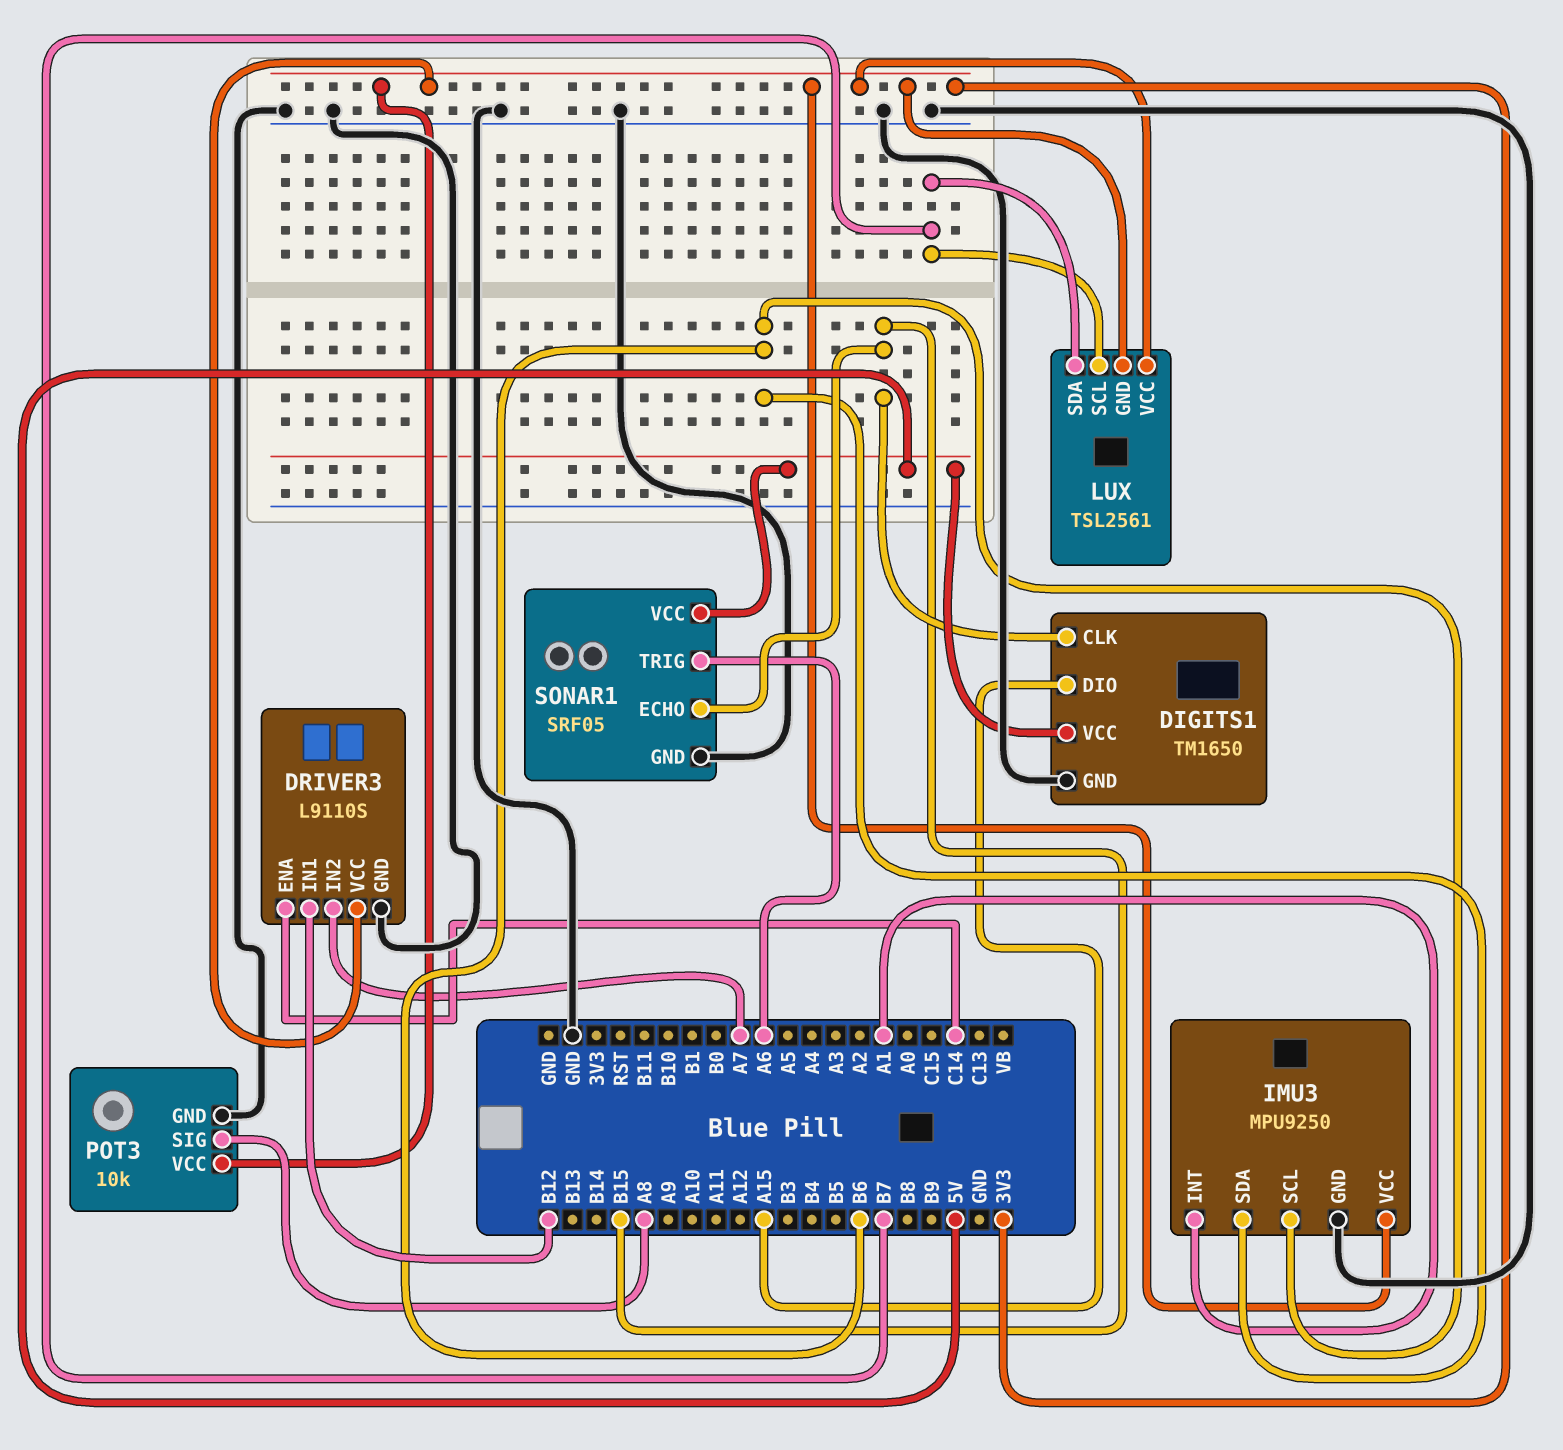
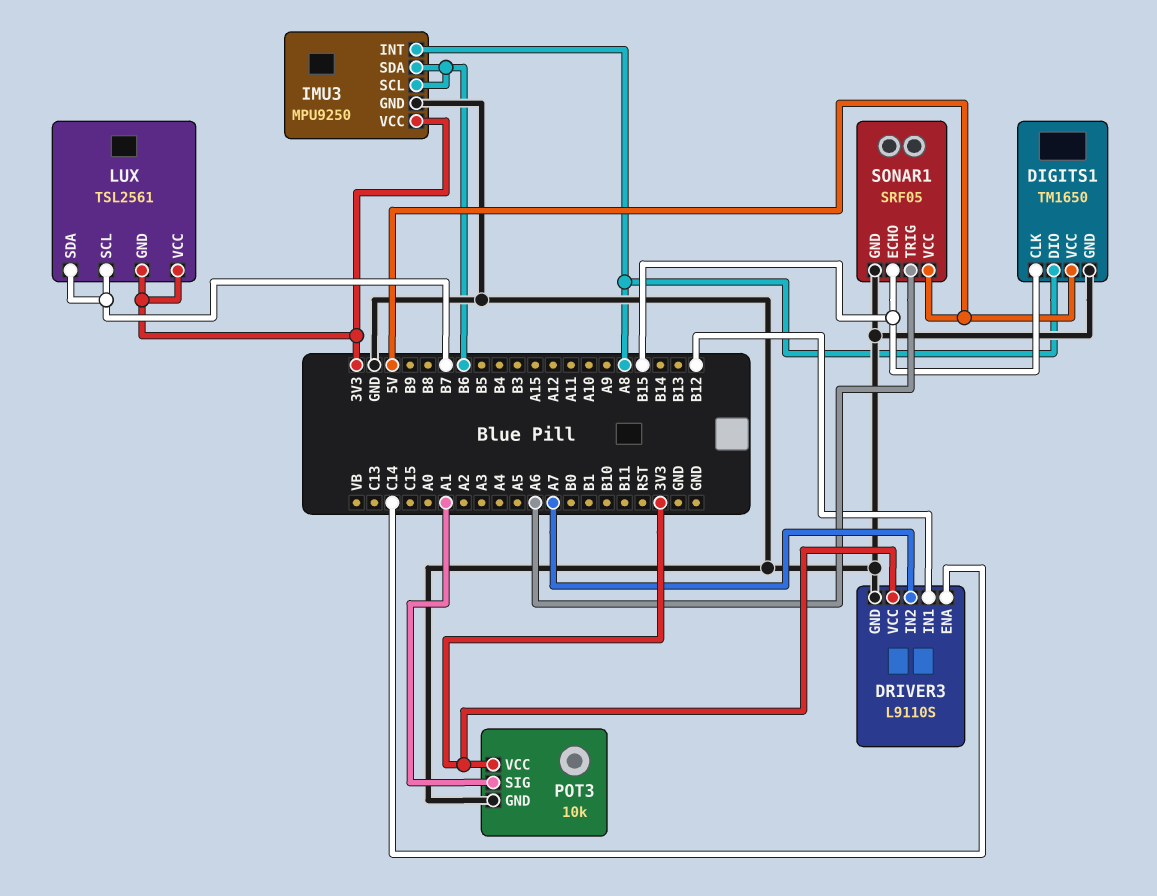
DIGITS1 pin DIO: A15 -> A8
IMU3 pin INT: A1 -> A8
POT3 pin SIG: A8 -> A1

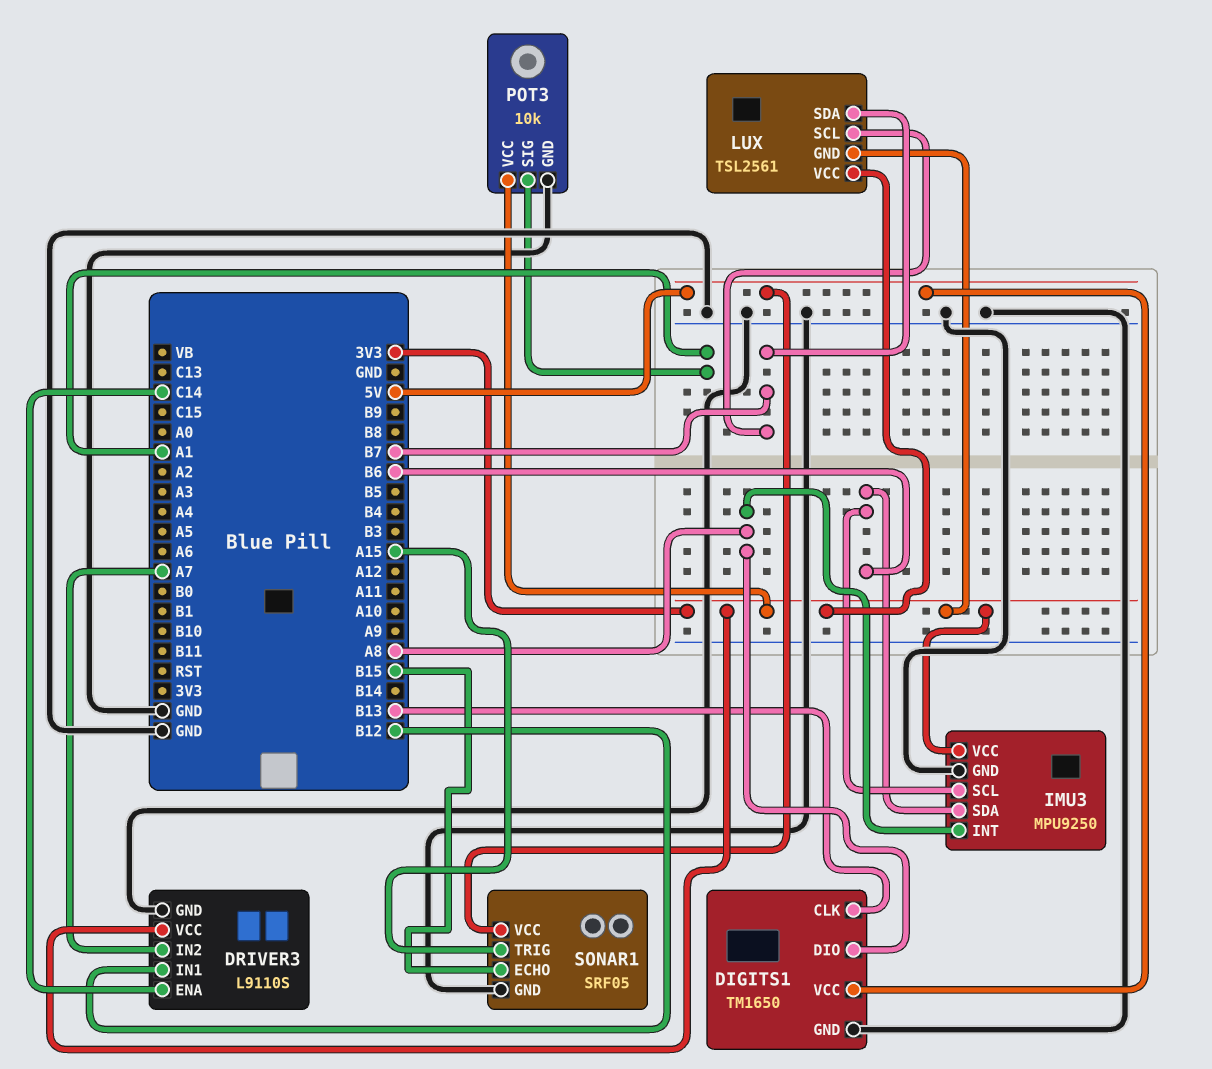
DIGITS1 pin CLK: B15 -> B13
SONAR1 pin TRIG: A6 -> A15

